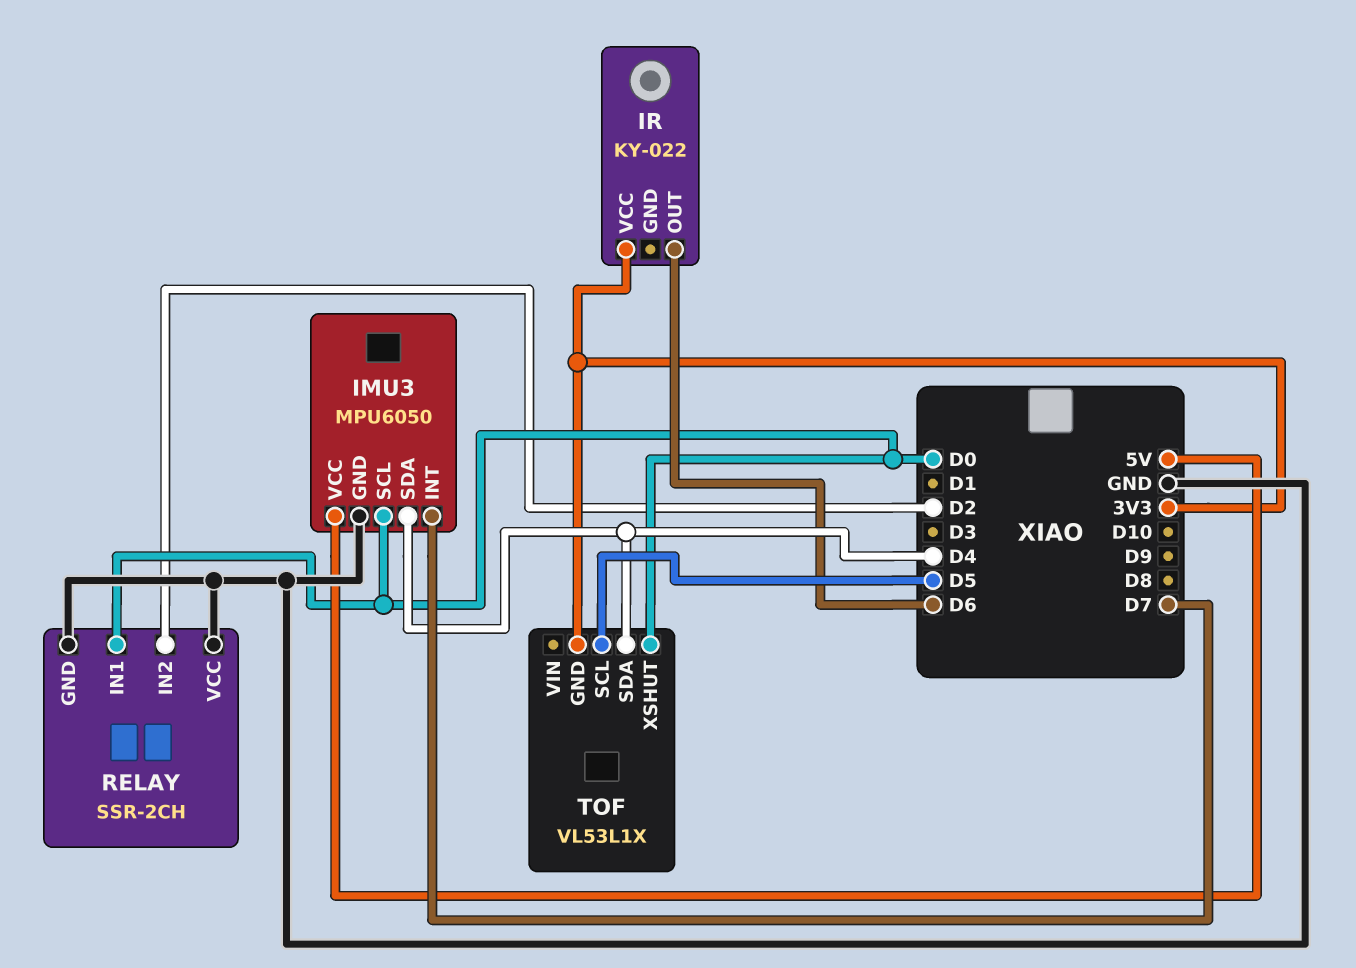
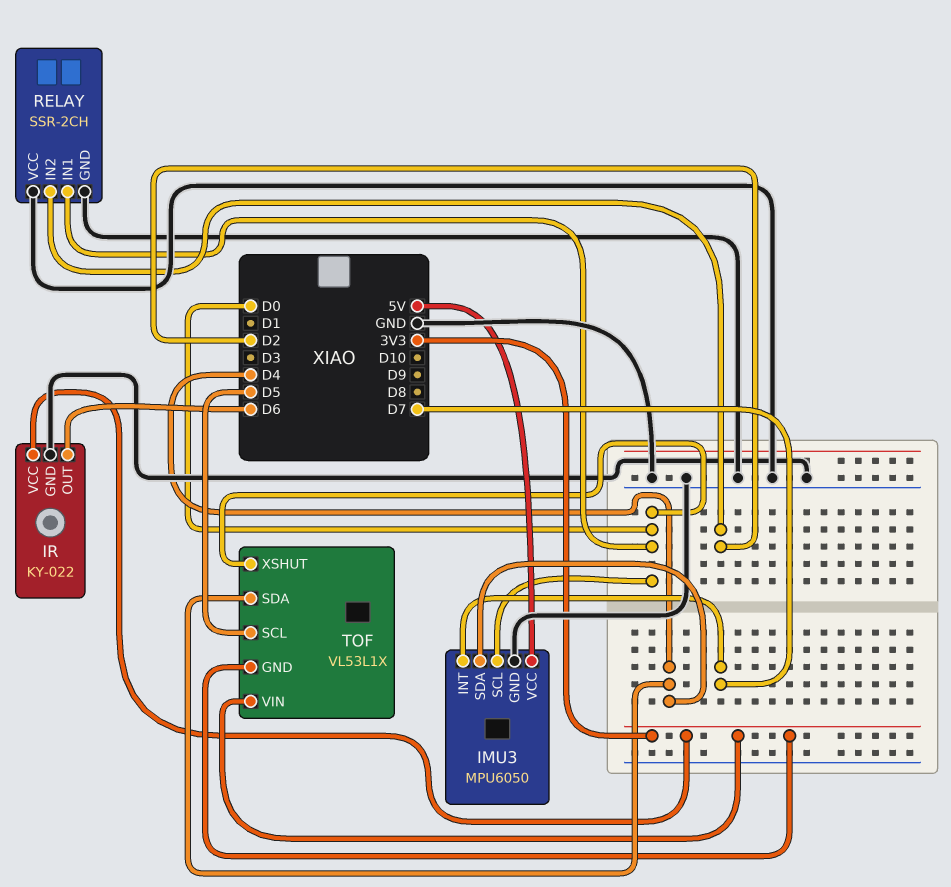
IR pin GND: none -> GND
TOF pin VIN: none -> 3V3

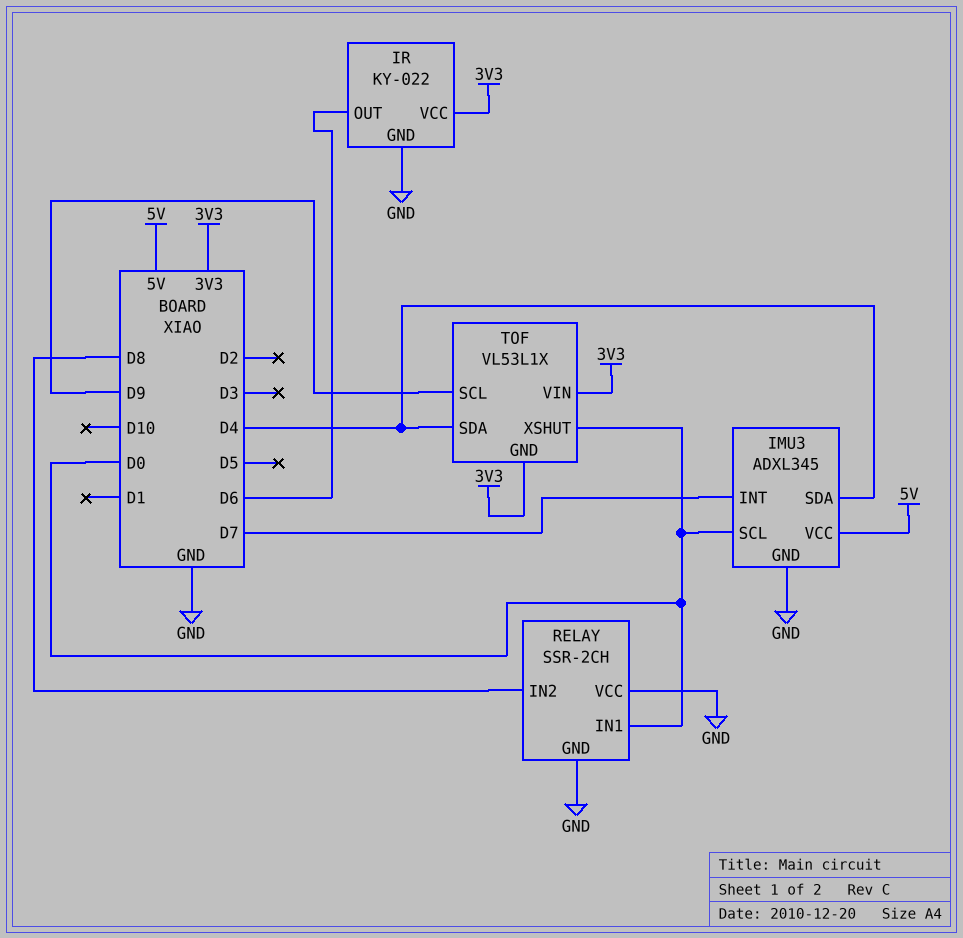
IMU3: MPU6050 -> ADXL345
RELAY pin IN2: D2 -> D8
TOF pin SCL: D5 -> D9

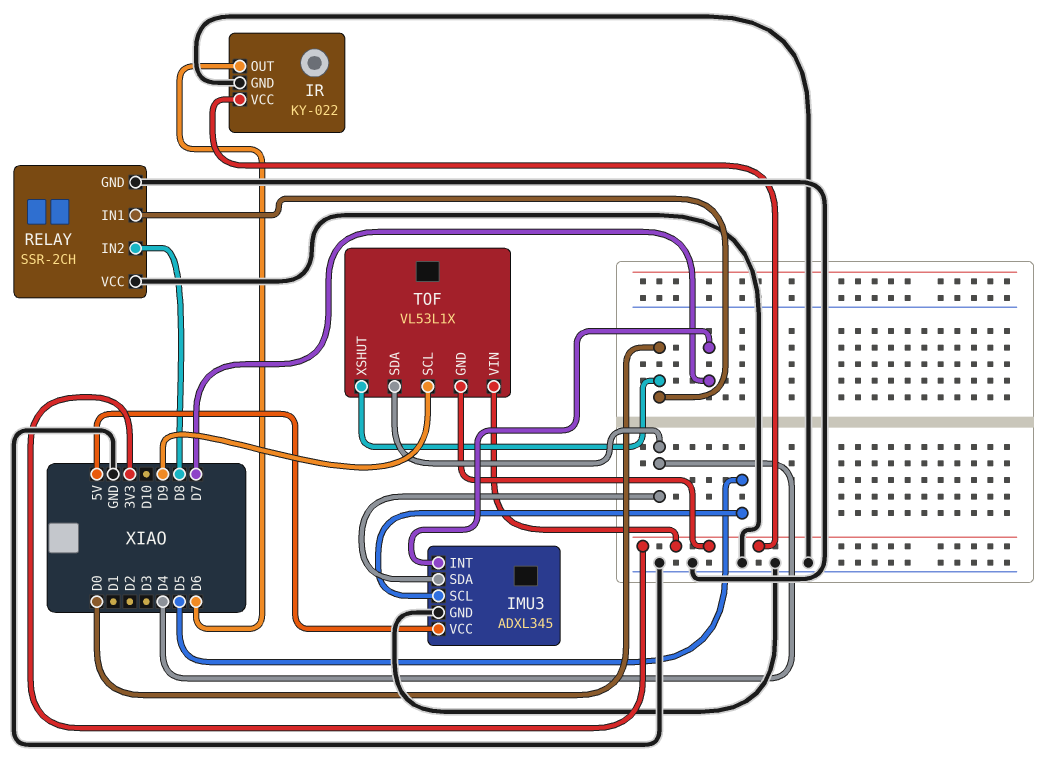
IMU3 pin SCL: D0 -> D5

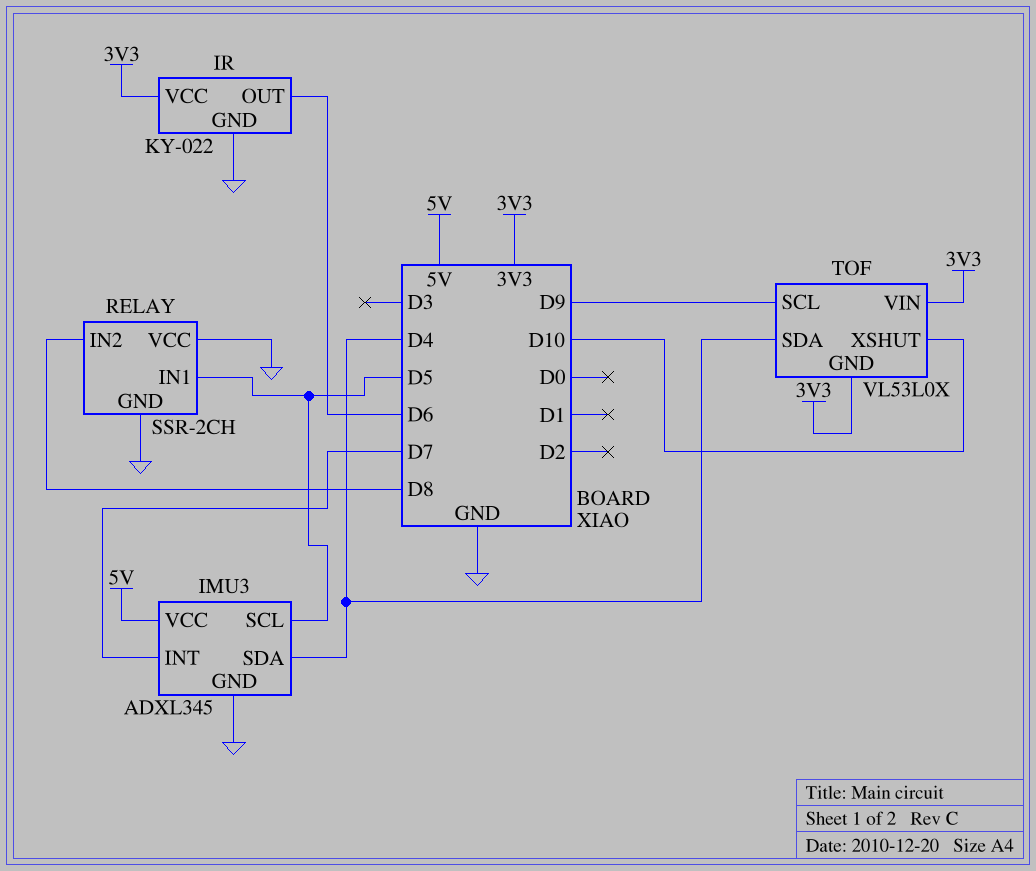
RELAY pin IN1: D0 -> D5
TOF: VL53L1X -> VL53L0X
TOF pin XSHUT: D0 -> D10

